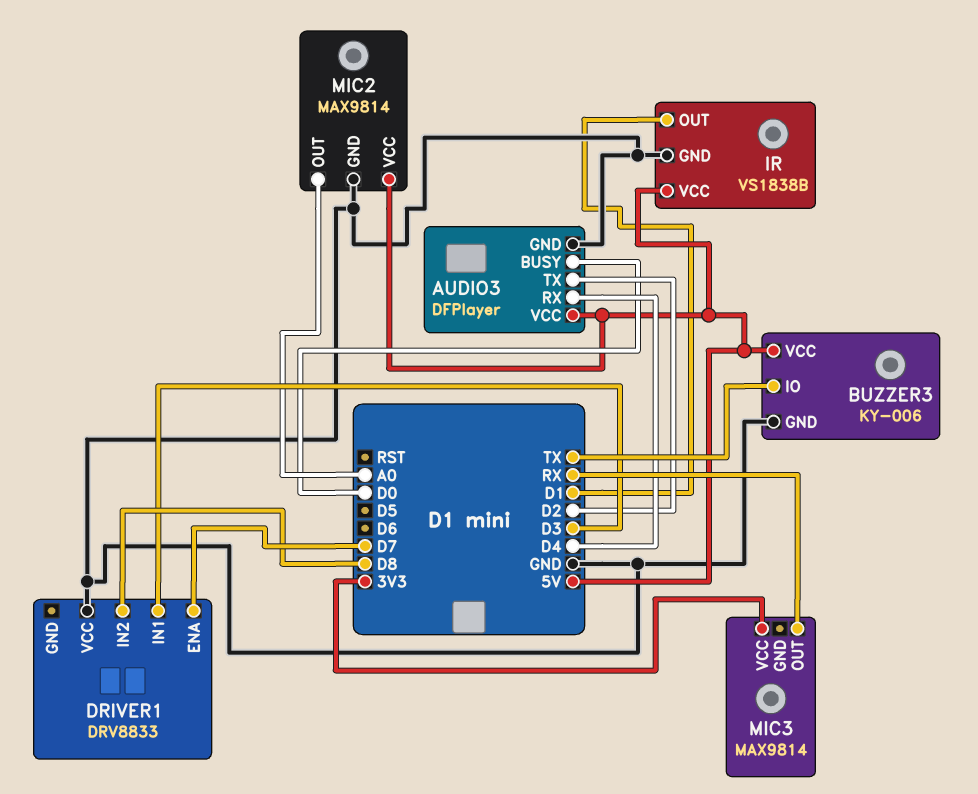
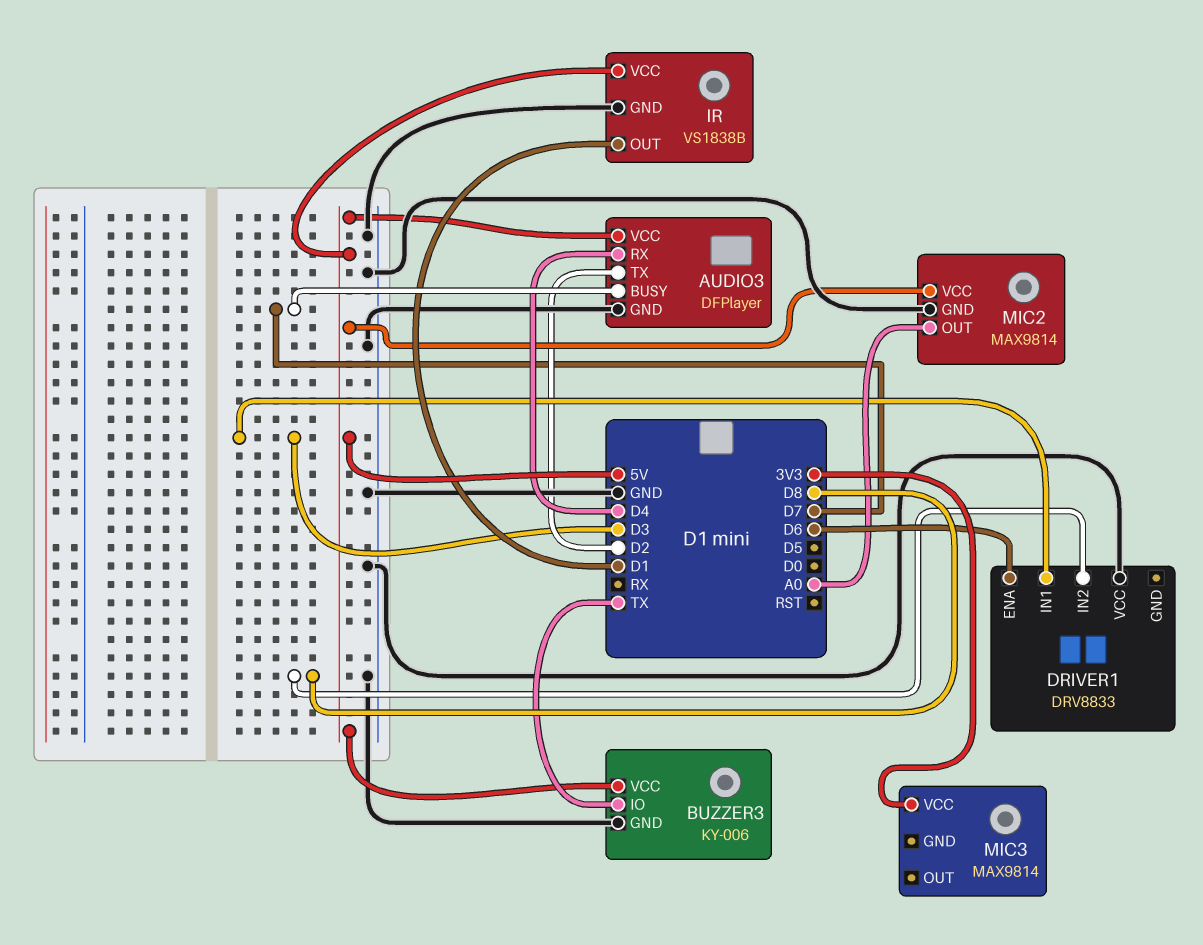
AUDIO3 pin BUSY: D0 -> D7
DRIVER1 pin ENA: D7 -> D6
MIC3 pin OUT: RX -> none

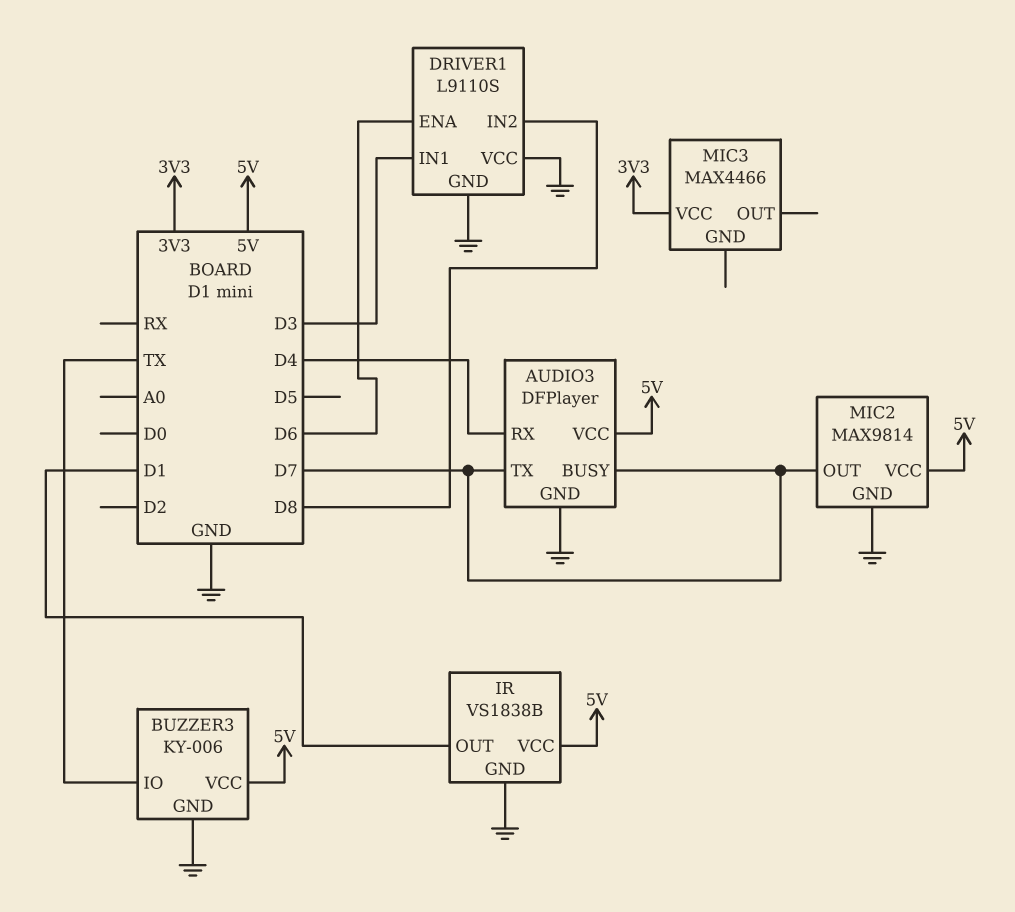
AUDIO3 pin TX: D2 -> D7
DRIVER1: DRV8833 -> L9110S
DRIVER1 pin GND: none -> GND
MIC2 pin OUT: A0 -> D7
MIC3: MAX9814 -> MAX4466

